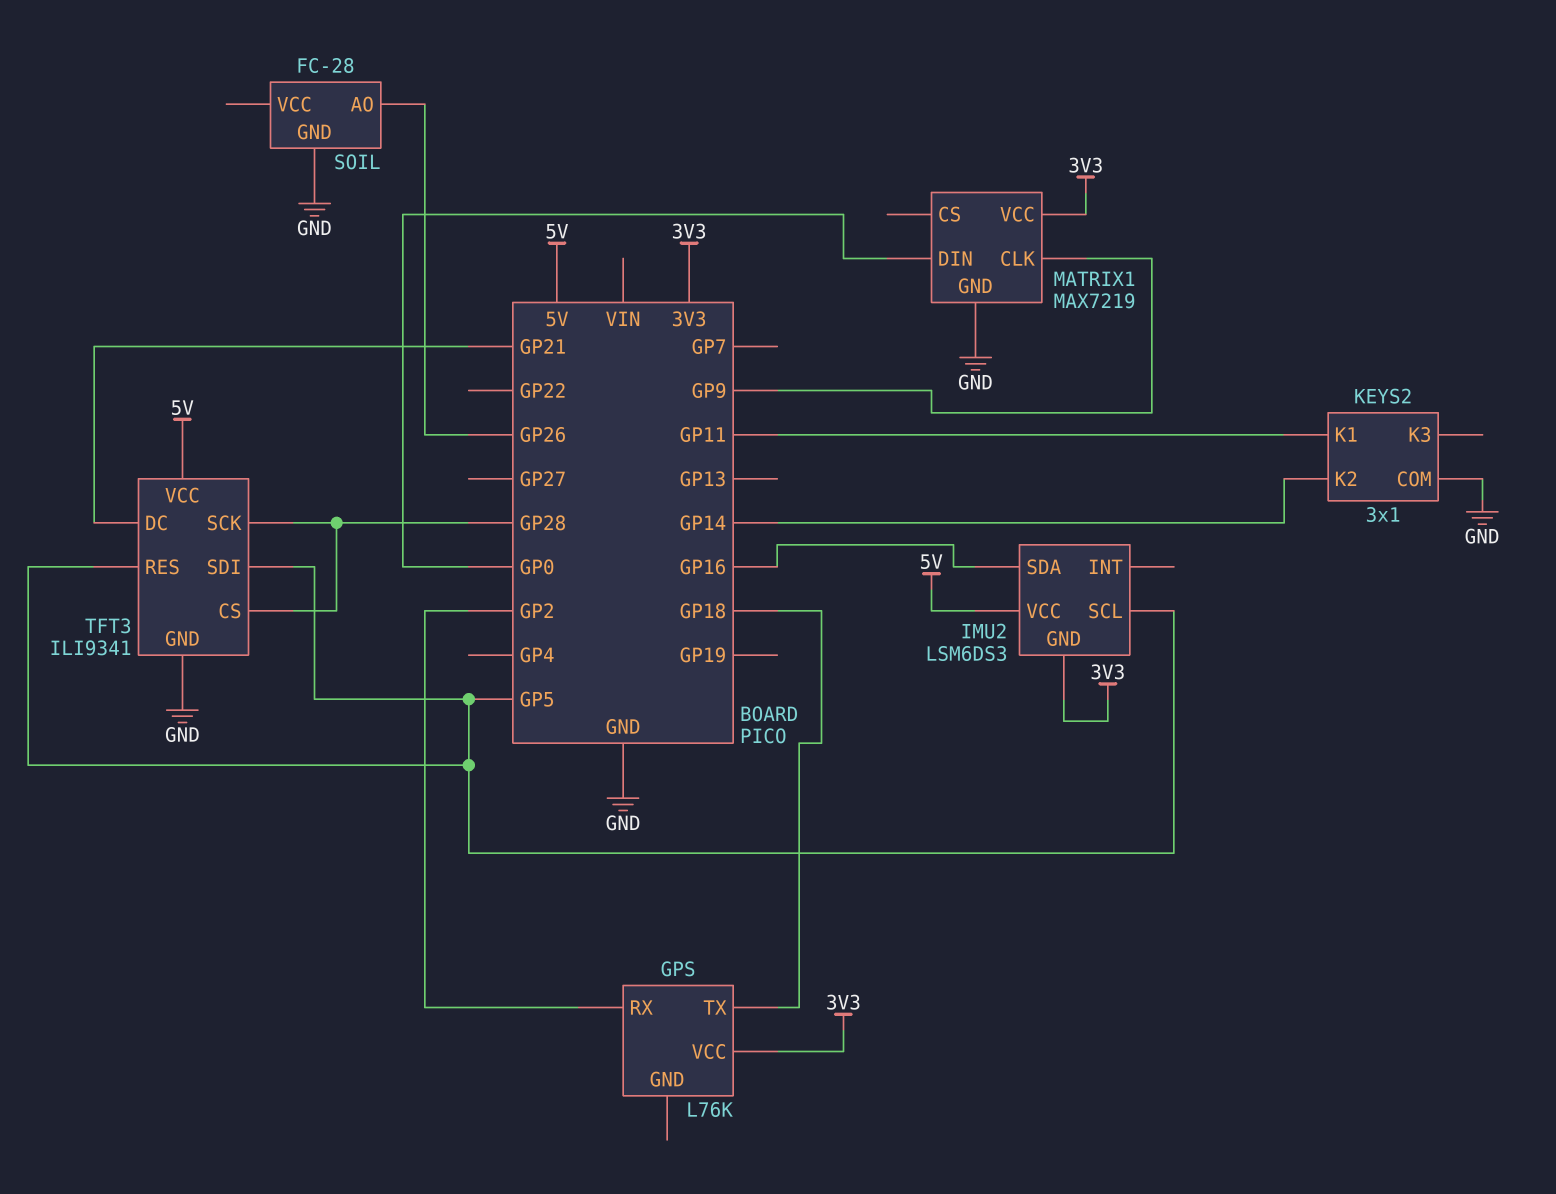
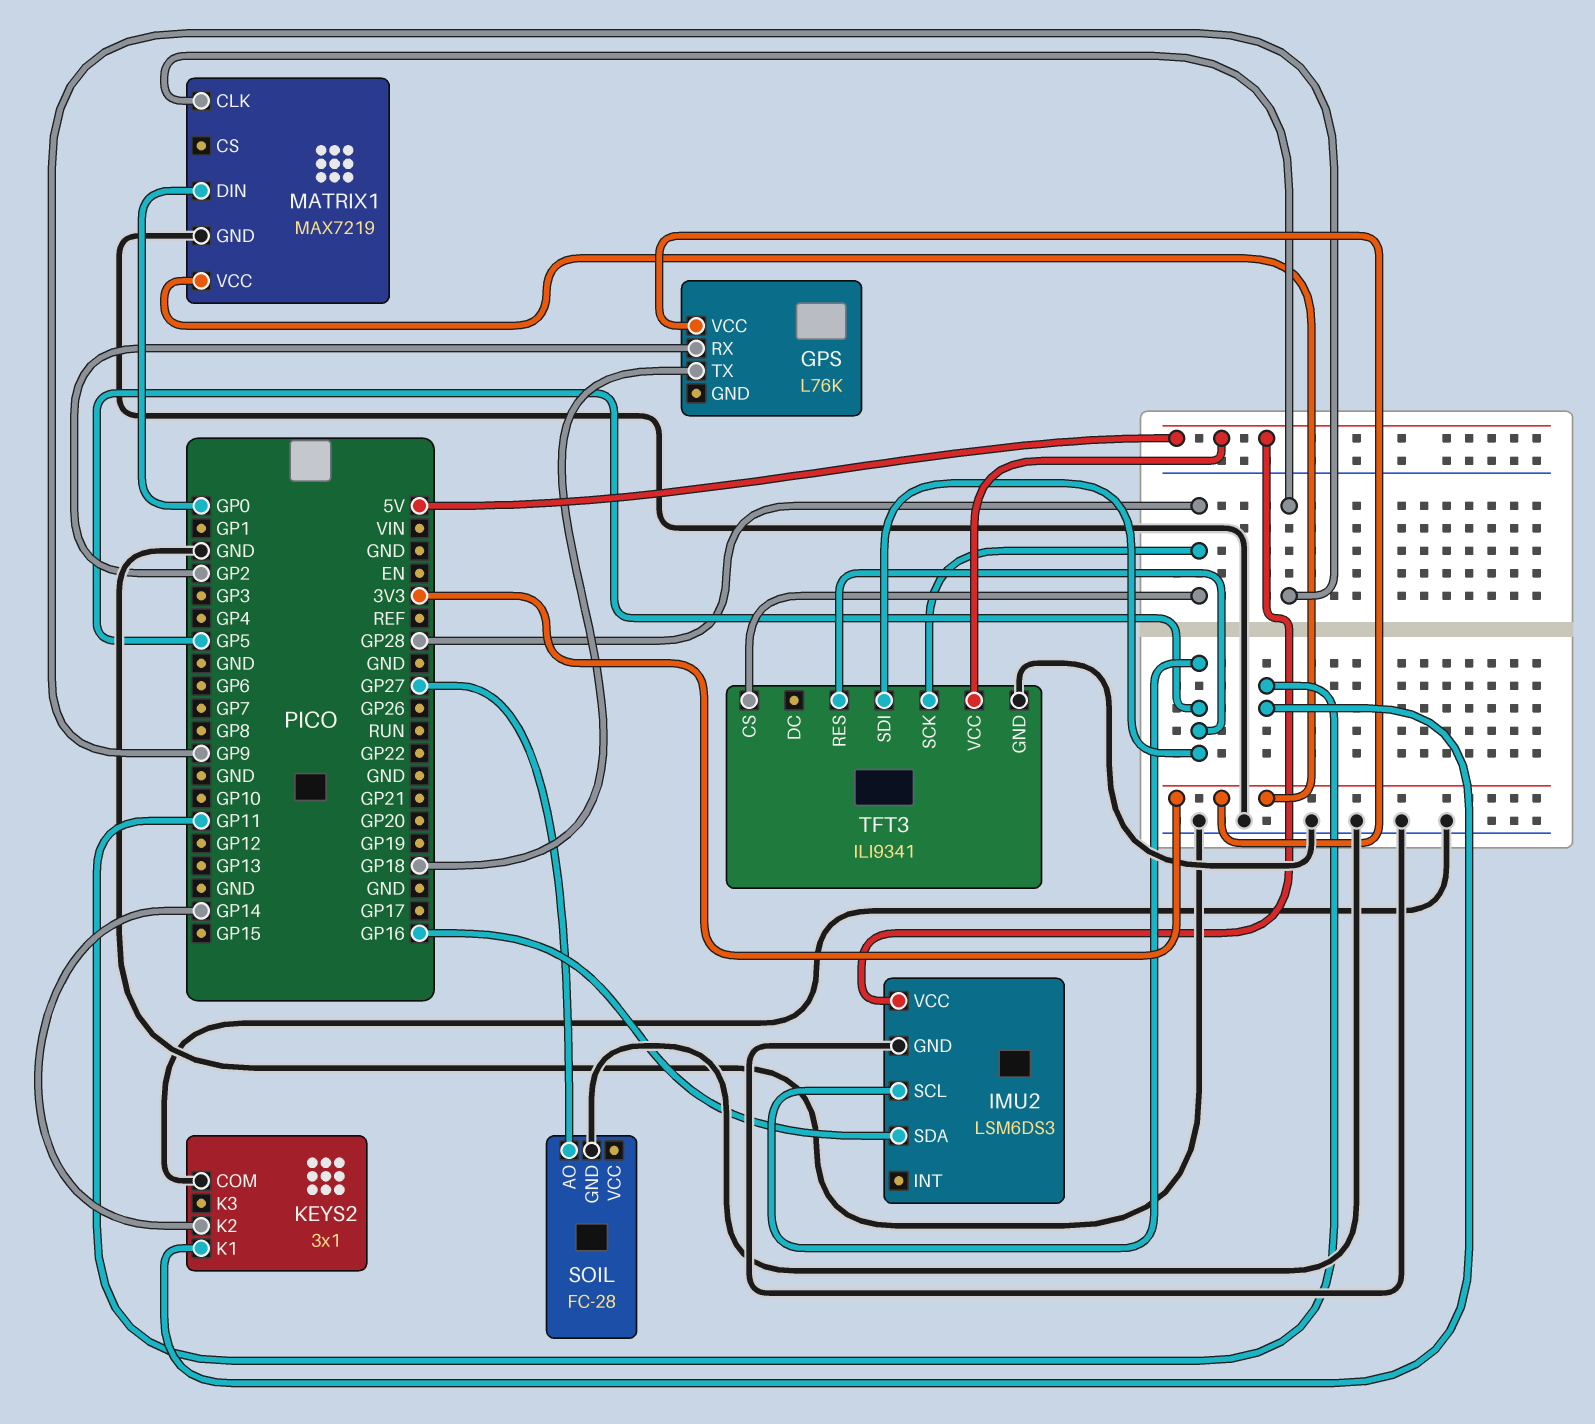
IMU2 pin GND: 3V3 -> GND
SOIL pin AO: GP26 -> GP27
TFT3 pin DC: GP21 -> none

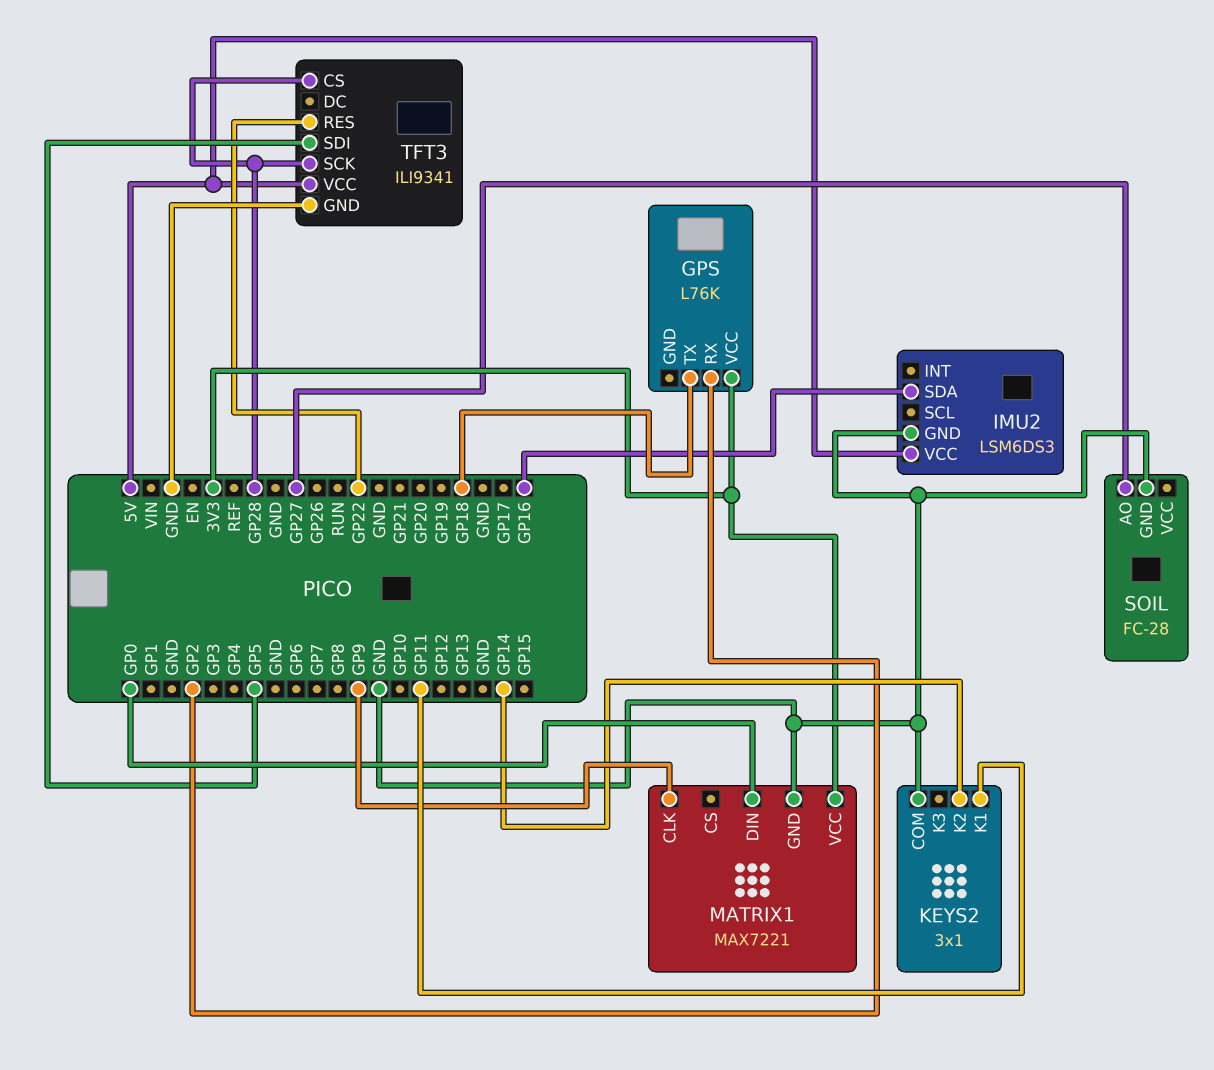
IMU2 pin SCL: GP5 -> none
MATRIX1: MAX7219 -> MAX7221
TFT3 pin RES: GP5 -> GP22

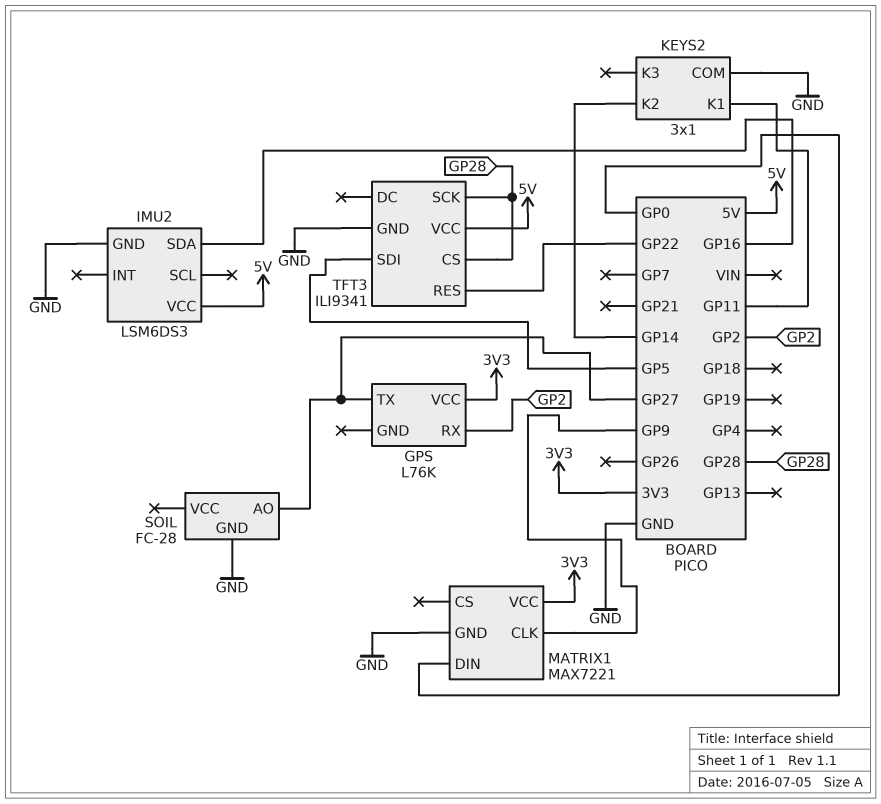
GPS pin TX: GP18 -> GP27

